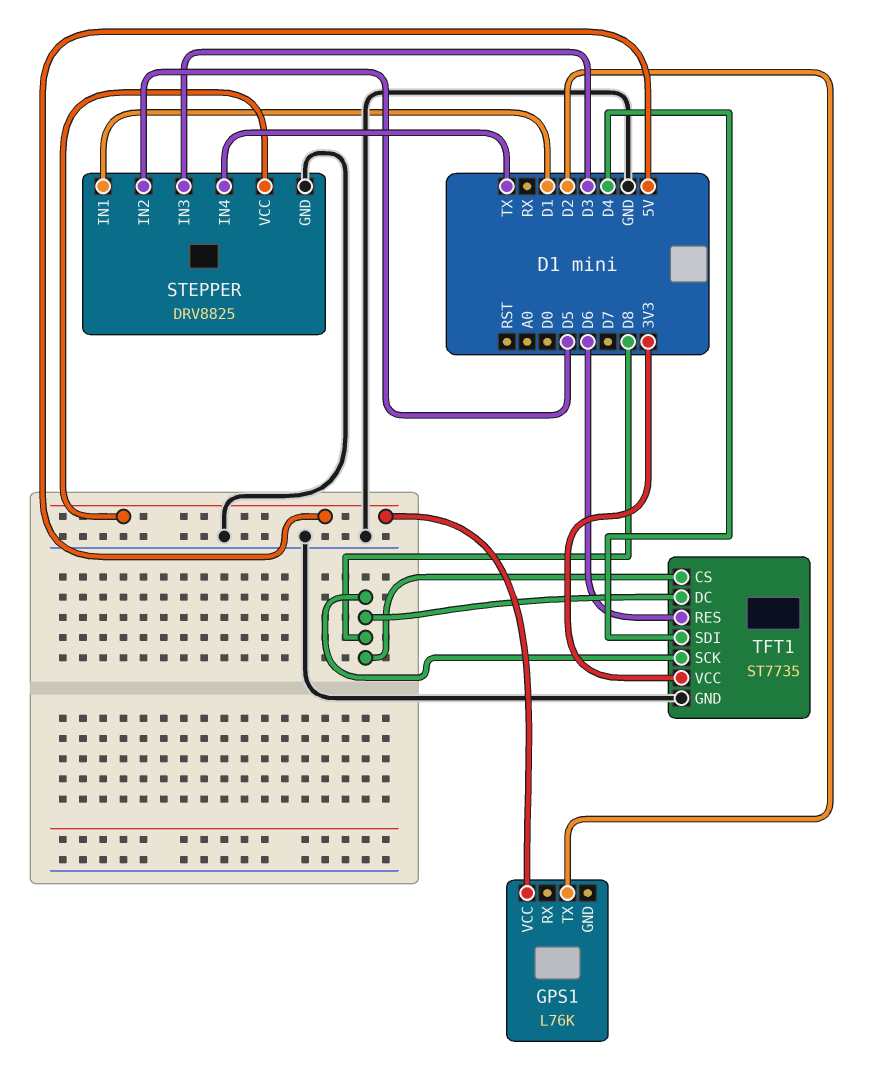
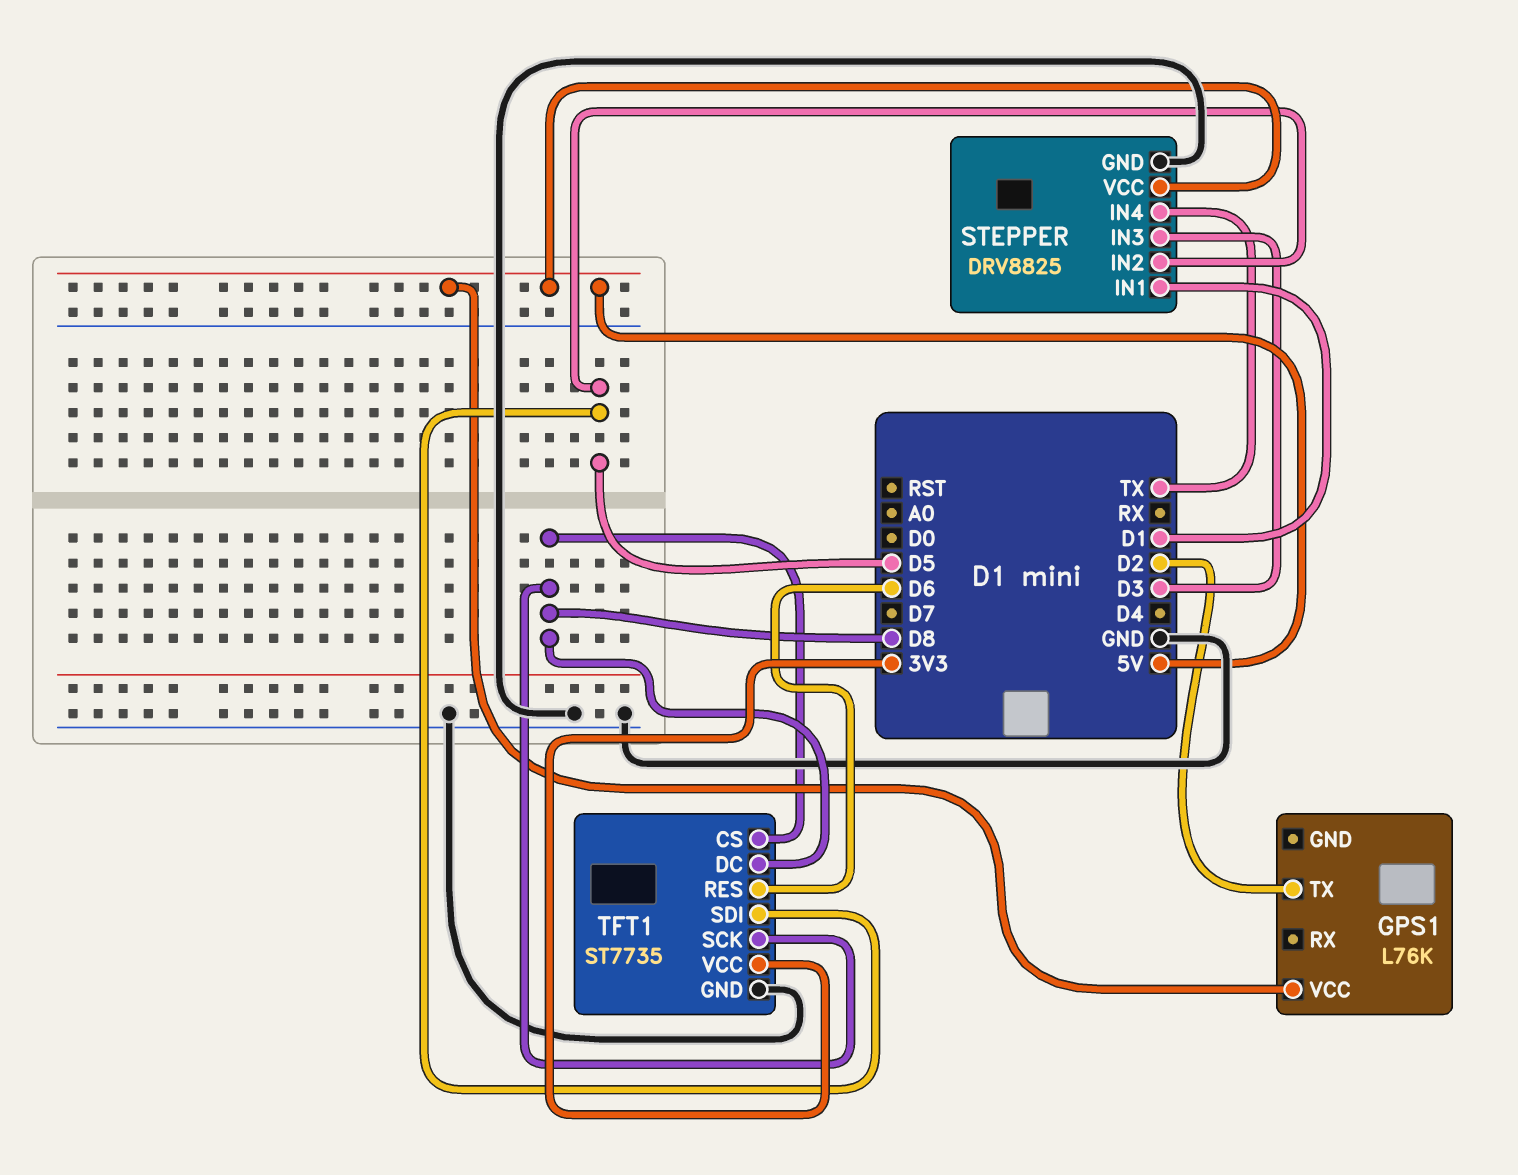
TFT1 pin SDI: D4 -> D5

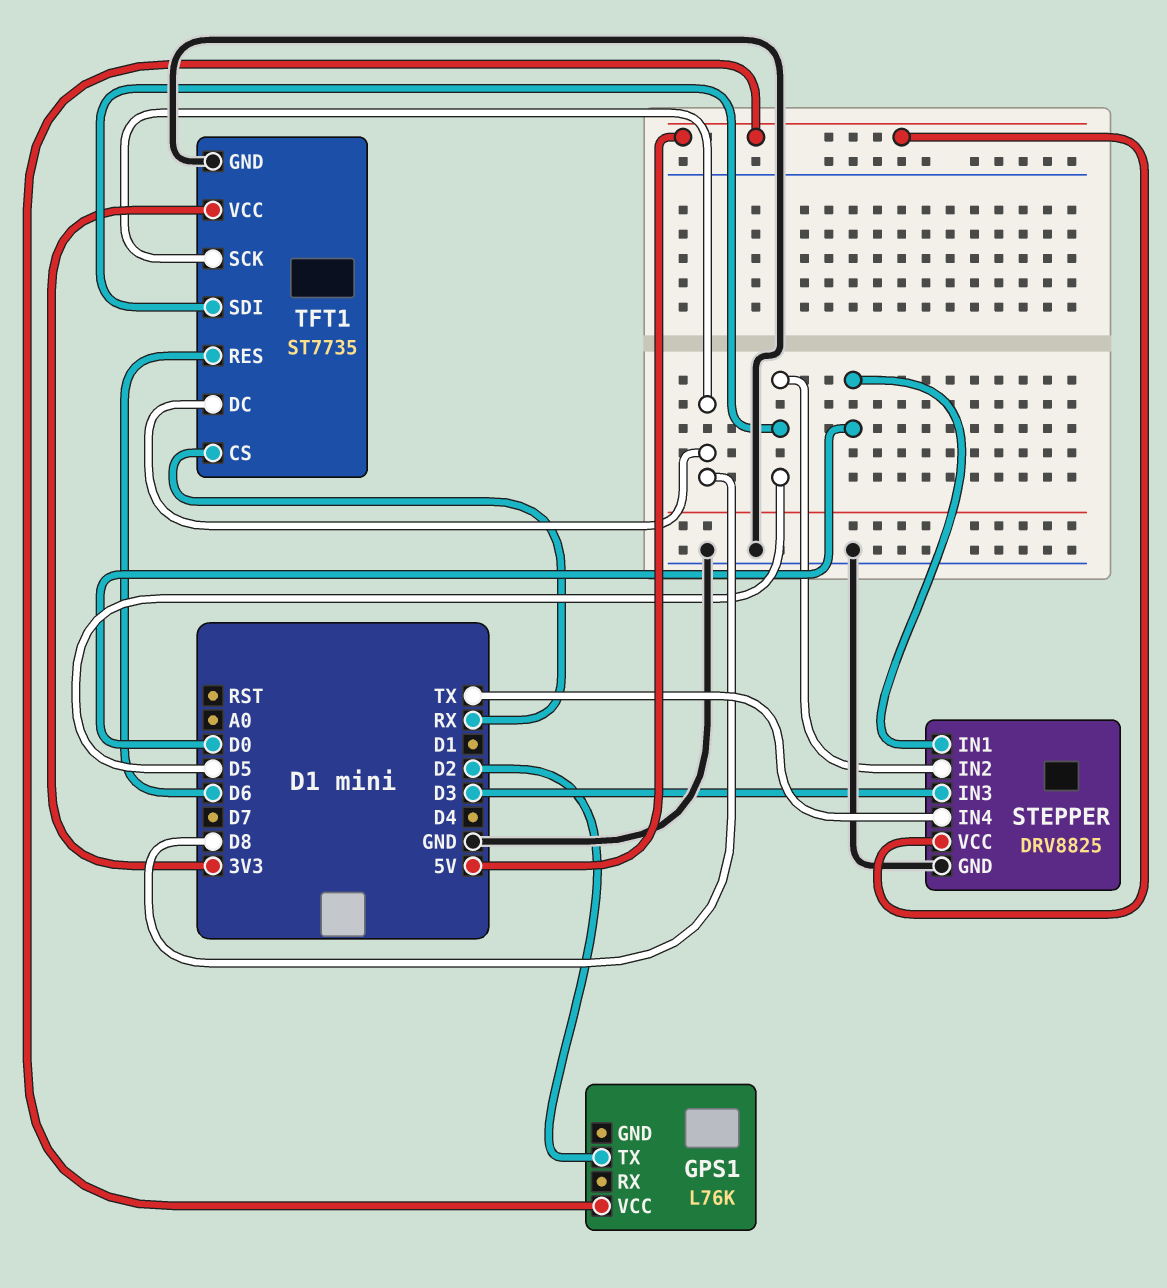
STEPPER pin IN1: D1 -> D0
TFT1 pin CS: D8 -> RX

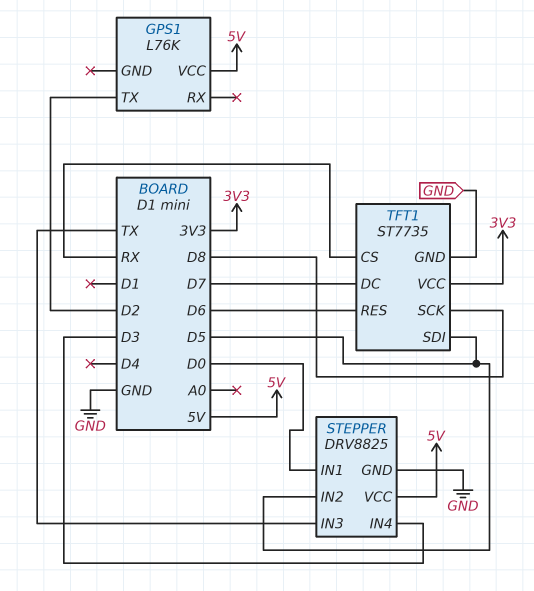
STEPPER pin IN3: D3 -> TX
STEPPER pin IN4: TX -> D3
TFT1 pin DC: D8 -> D7

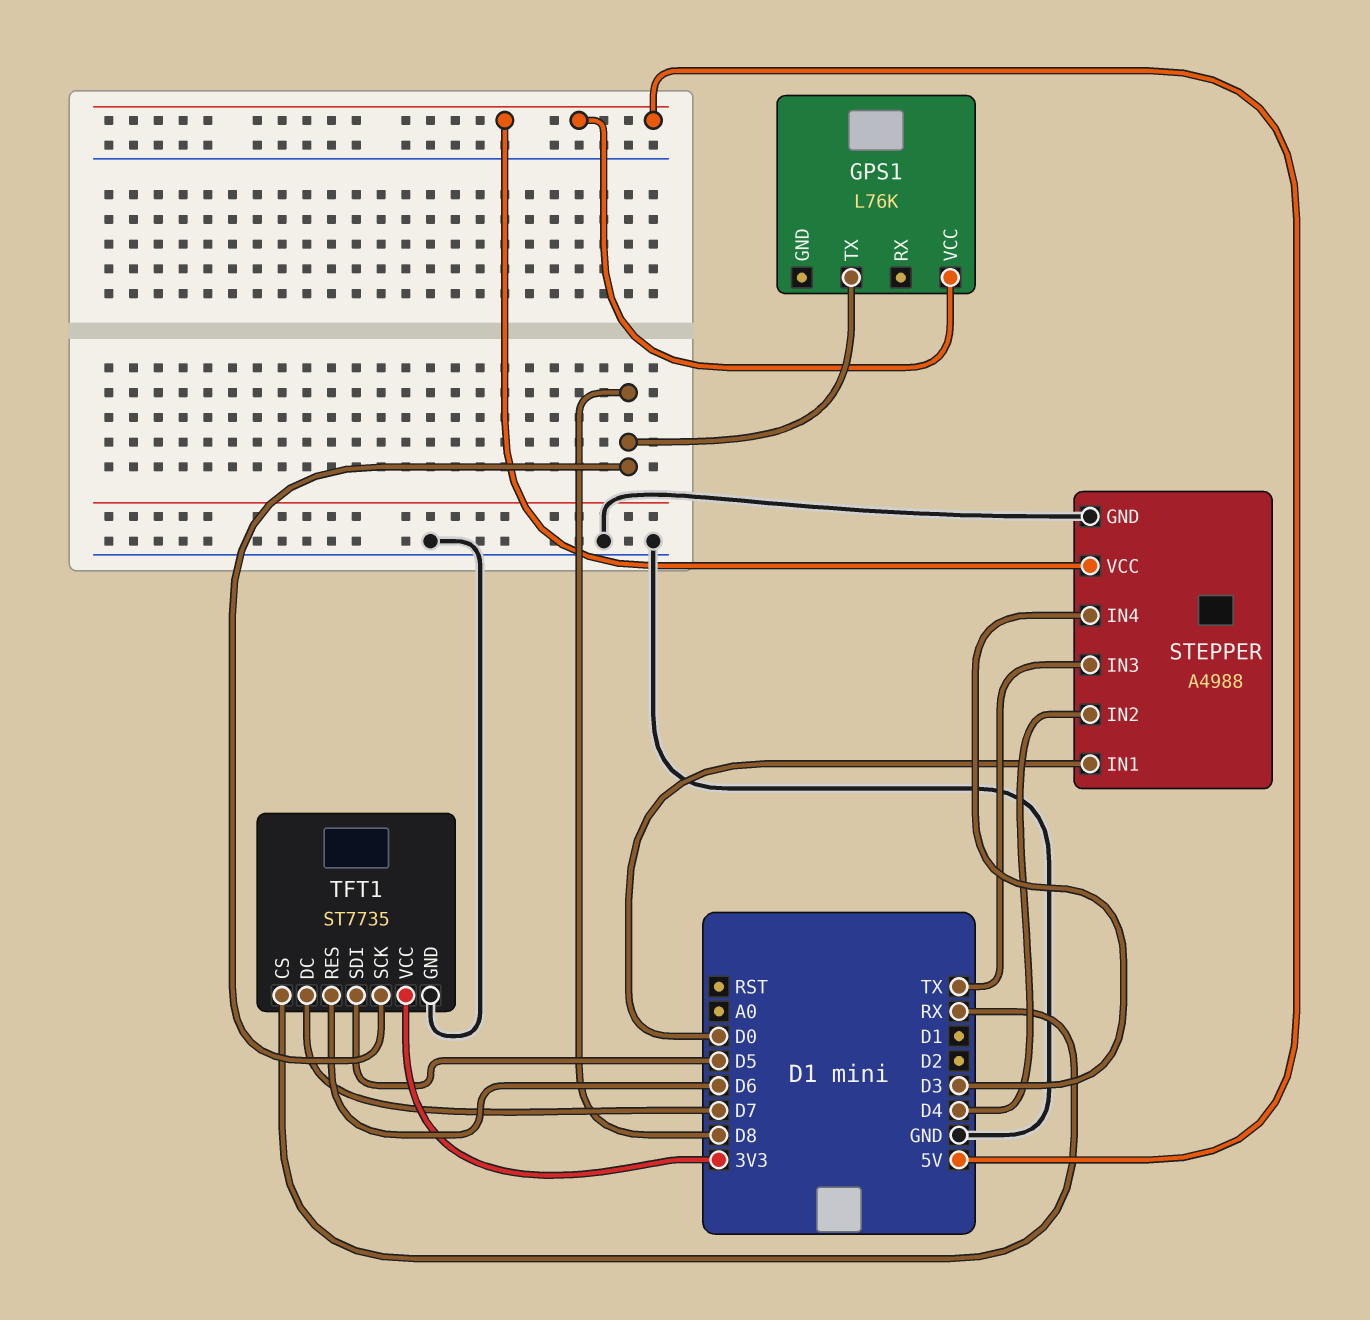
GPS1 pin TX: D2 -> D8
STEPPER: DRV8825 -> A4988
STEPPER pin IN2: D5 -> D4

